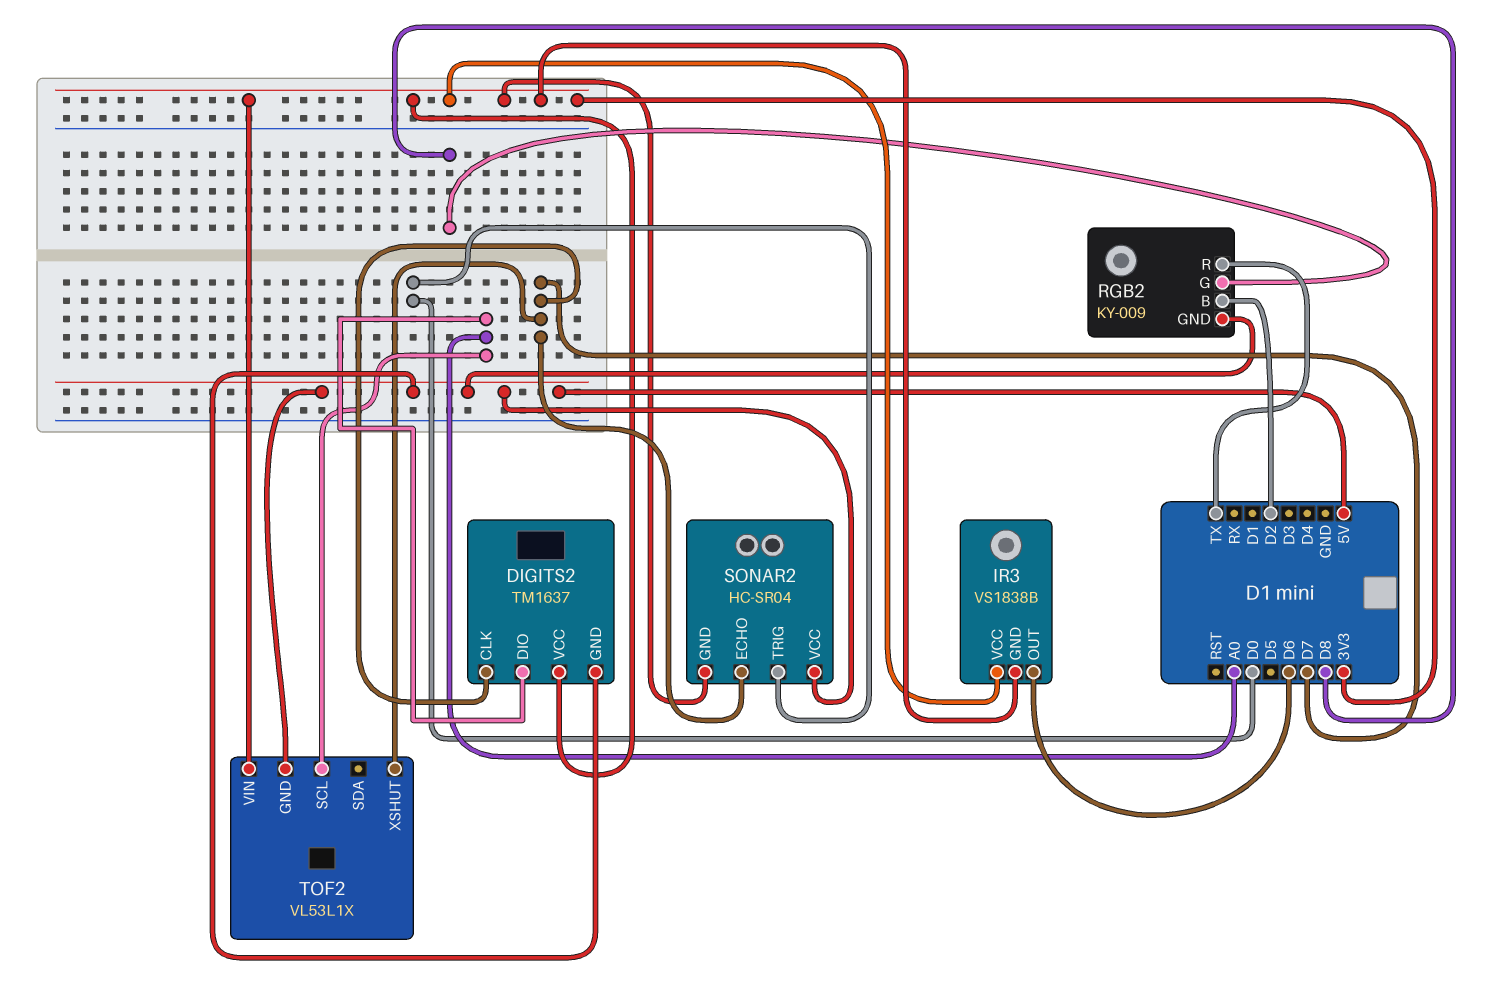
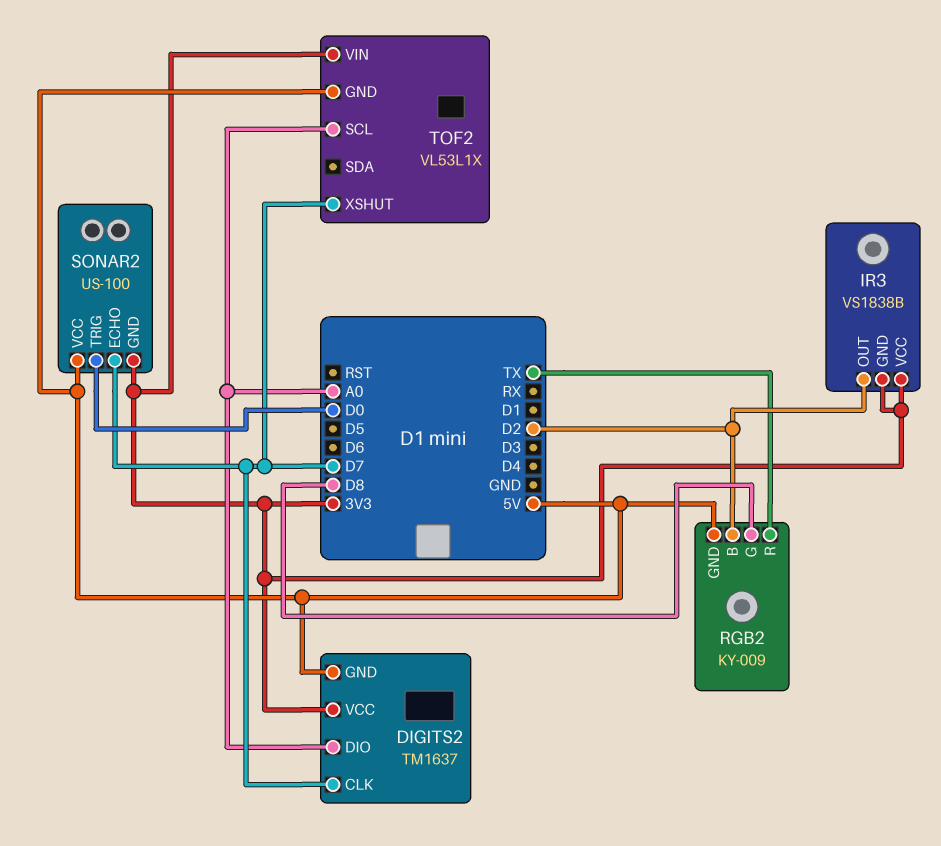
IR3 pin OUT: D6 -> D2
SONAR2: HC-SR04 -> US-100

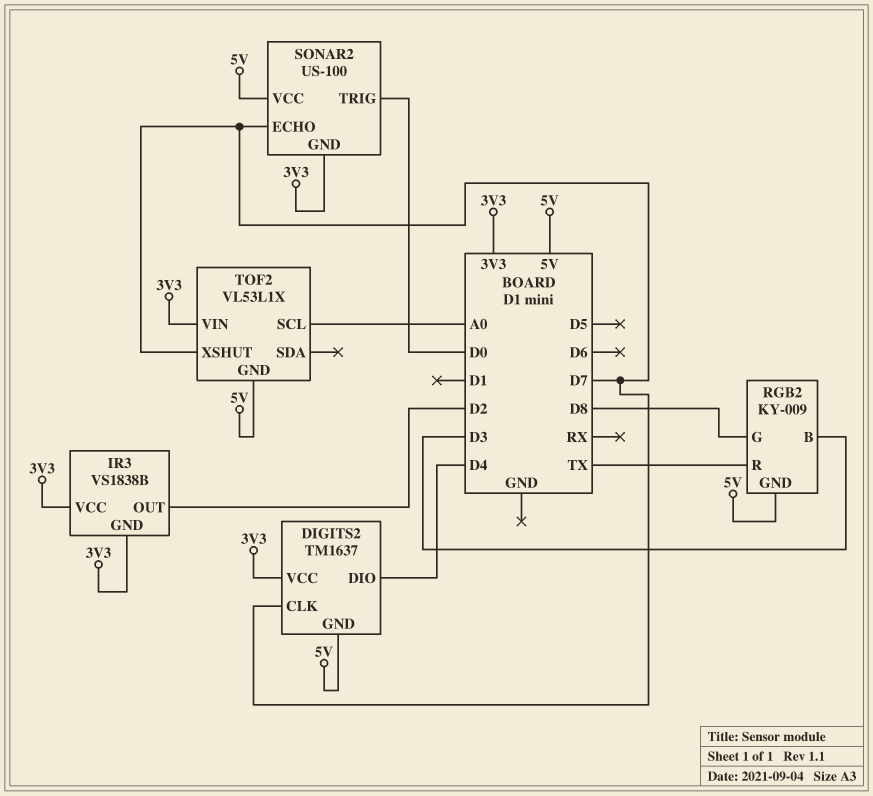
DIGITS2 pin DIO: A0 -> D4
RGB2 pin B: D2 -> D3

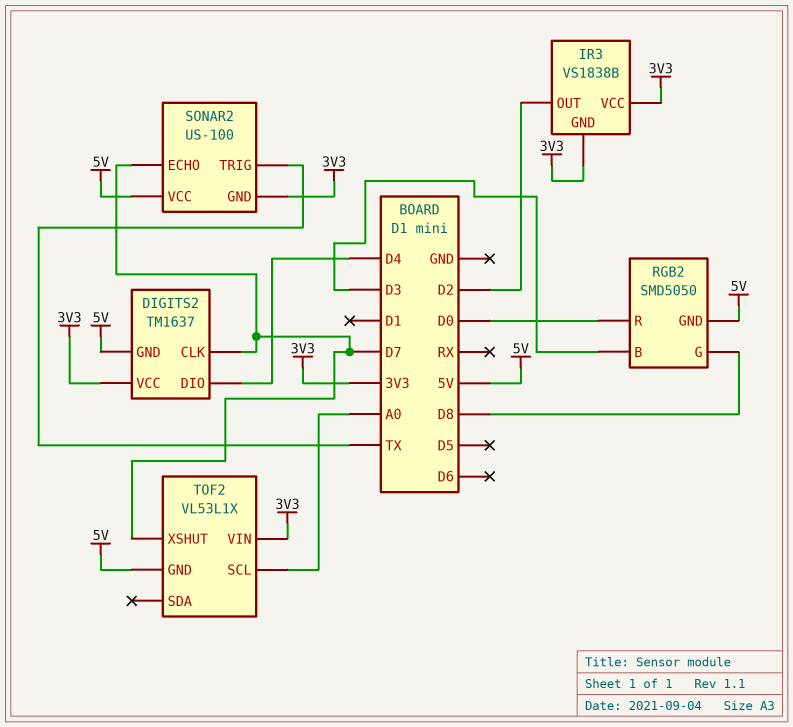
RGB2: KY-009 -> SMD5050
RGB2 pin R: TX -> D0
SONAR2 pin TRIG: D0 -> TX

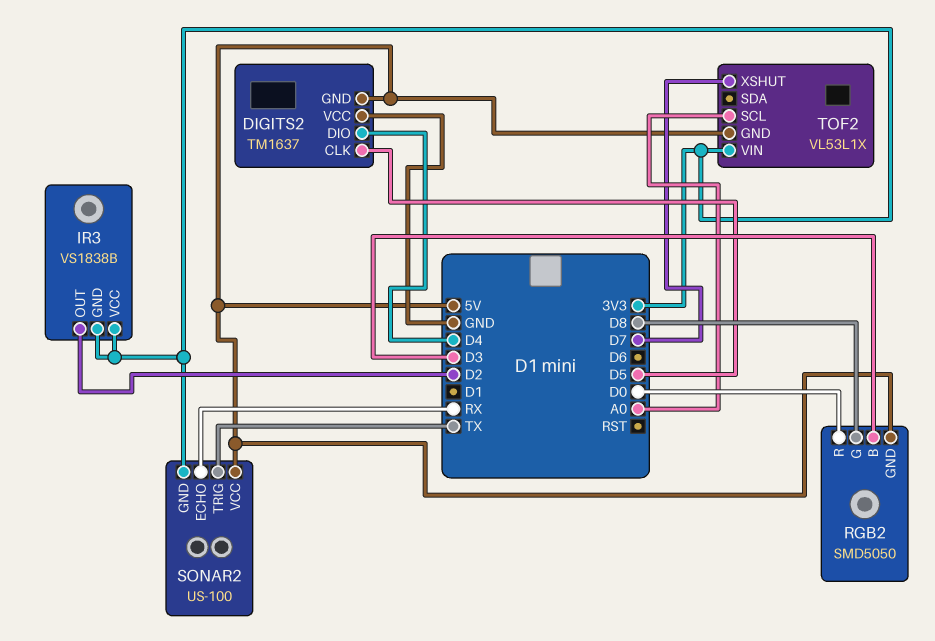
DIGITS2 pin CLK: D7 -> D5
DIGITS2 pin VCC: 3V3 -> GND
SONAR2 pin ECHO: D7 -> RX

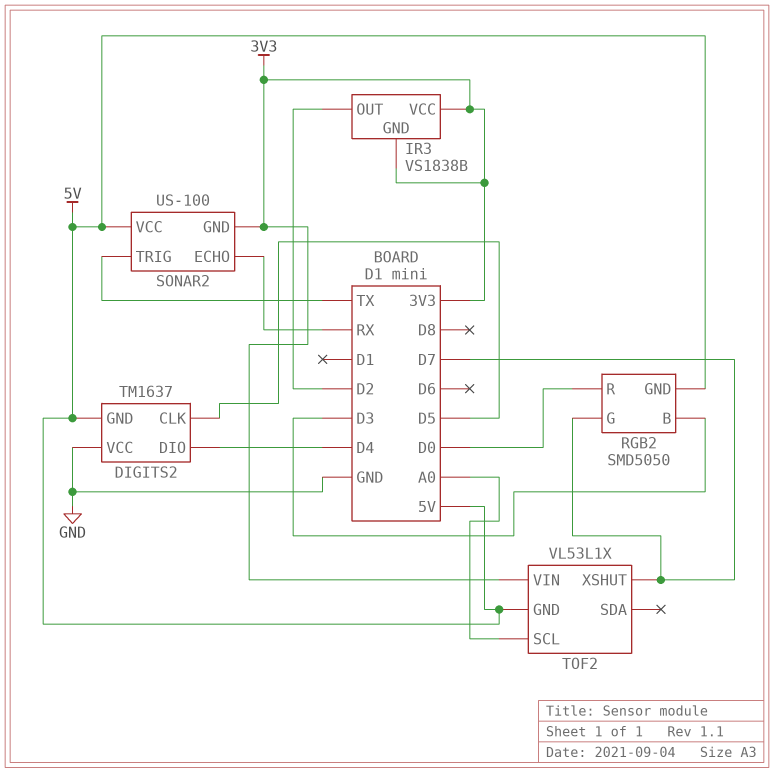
RGB2 pin G: D8 -> D7

